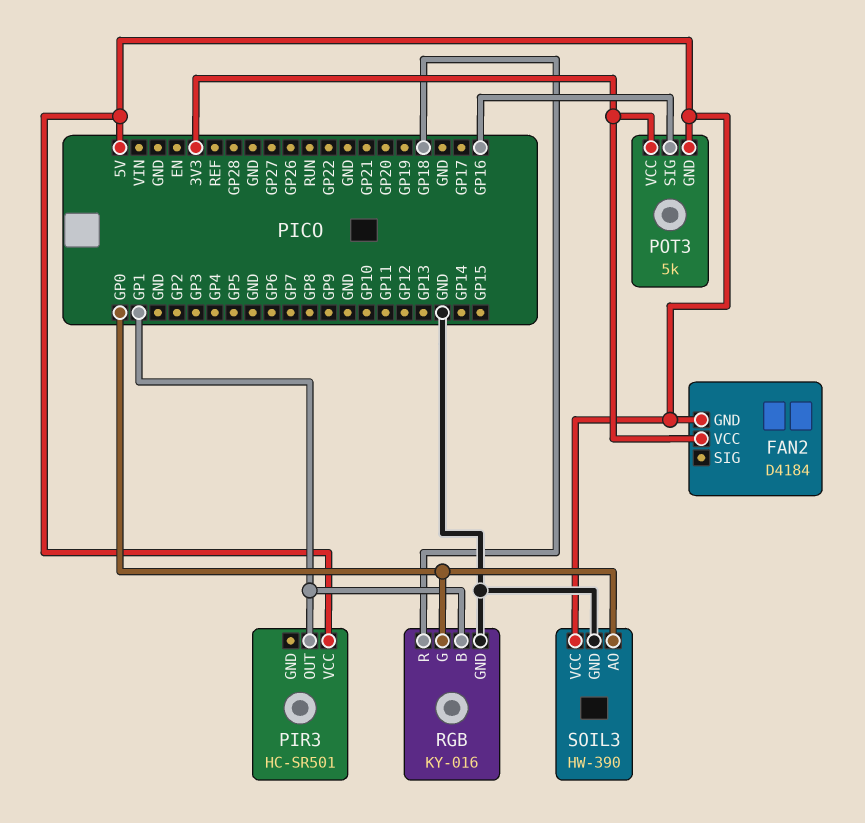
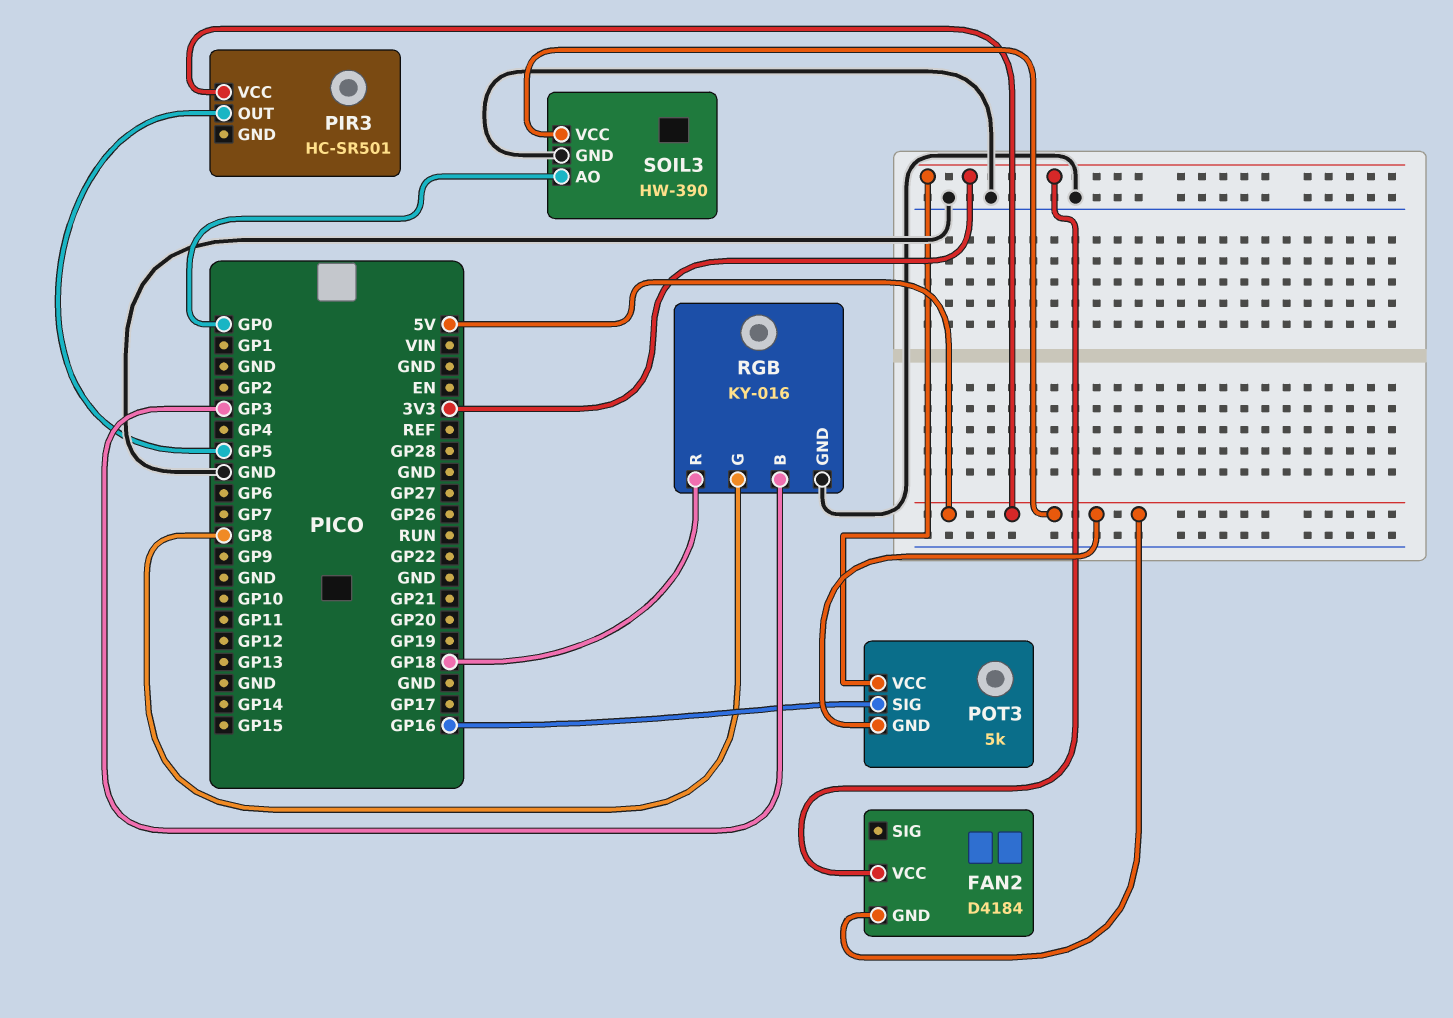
PIR3 pin OUT: GP1 -> GP5
RGB pin B: GP1 -> GP3
RGB pin G: GP0 -> GP8

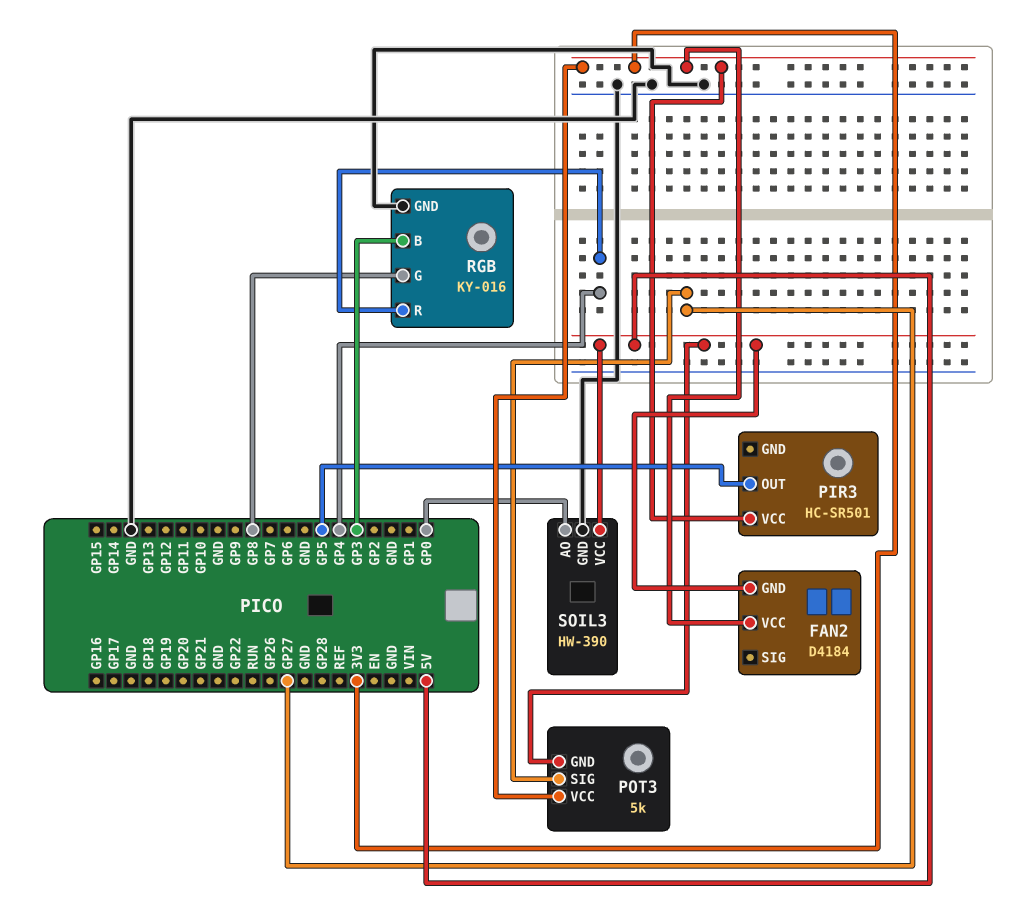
PIR3 pin VCC: 5V -> 3V3
POT3 pin SIG: GP16 -> GP27
RGB pin R: GP18 -> GP4

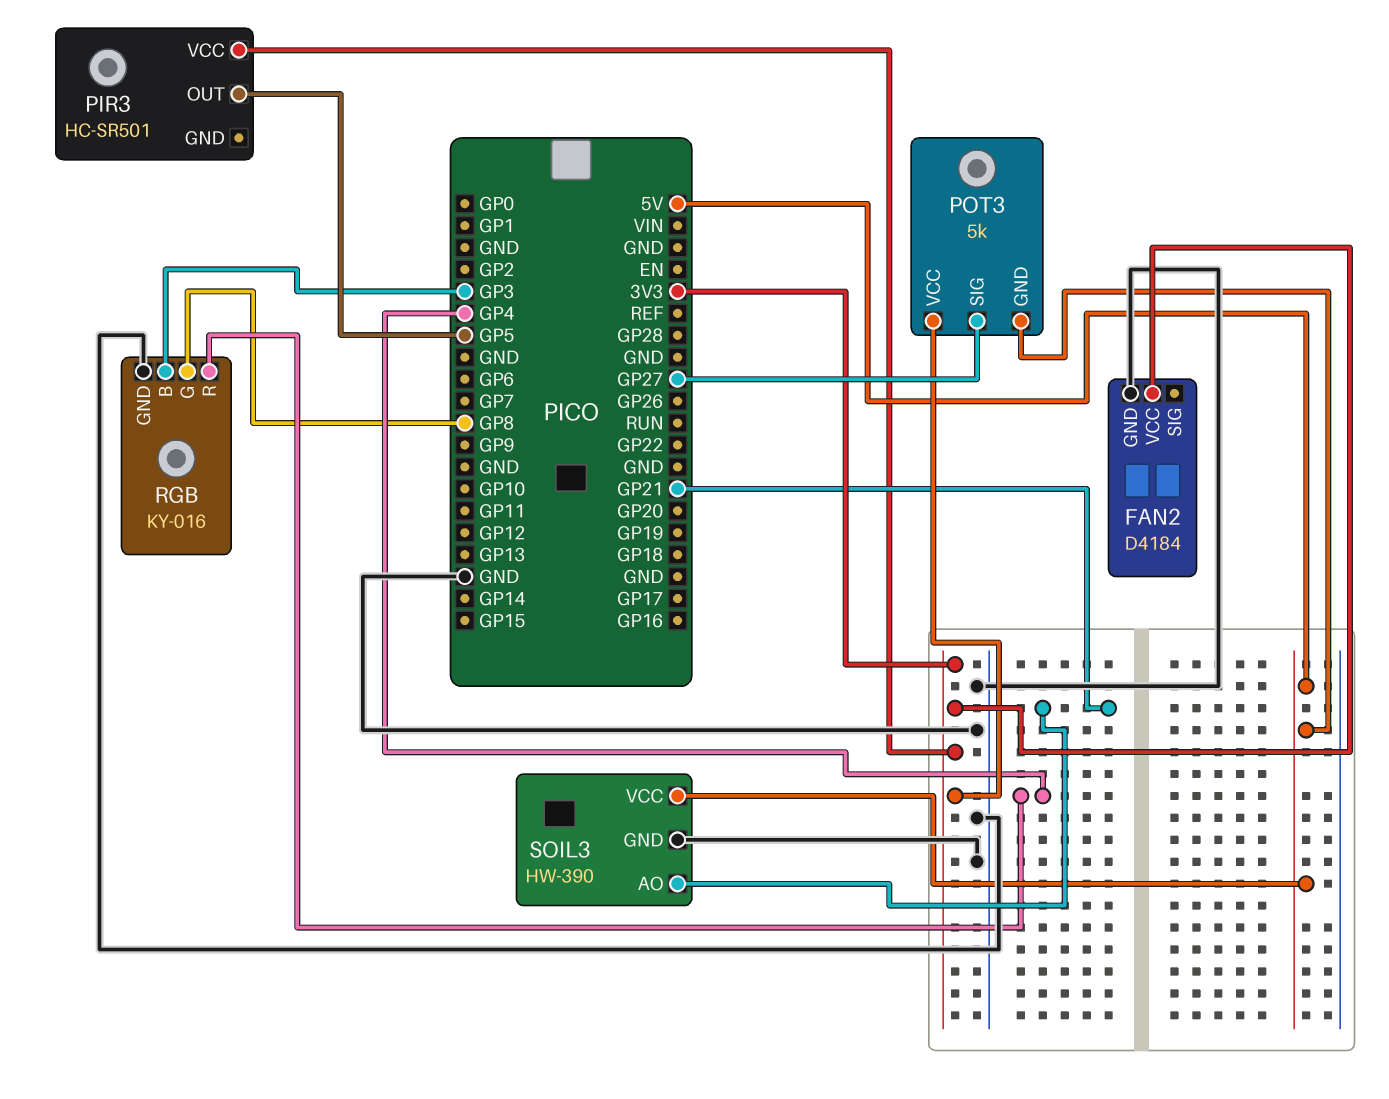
FAN2 pin GND: 5V -> GND
SOIL3 pin AO: GP0 -> GP21

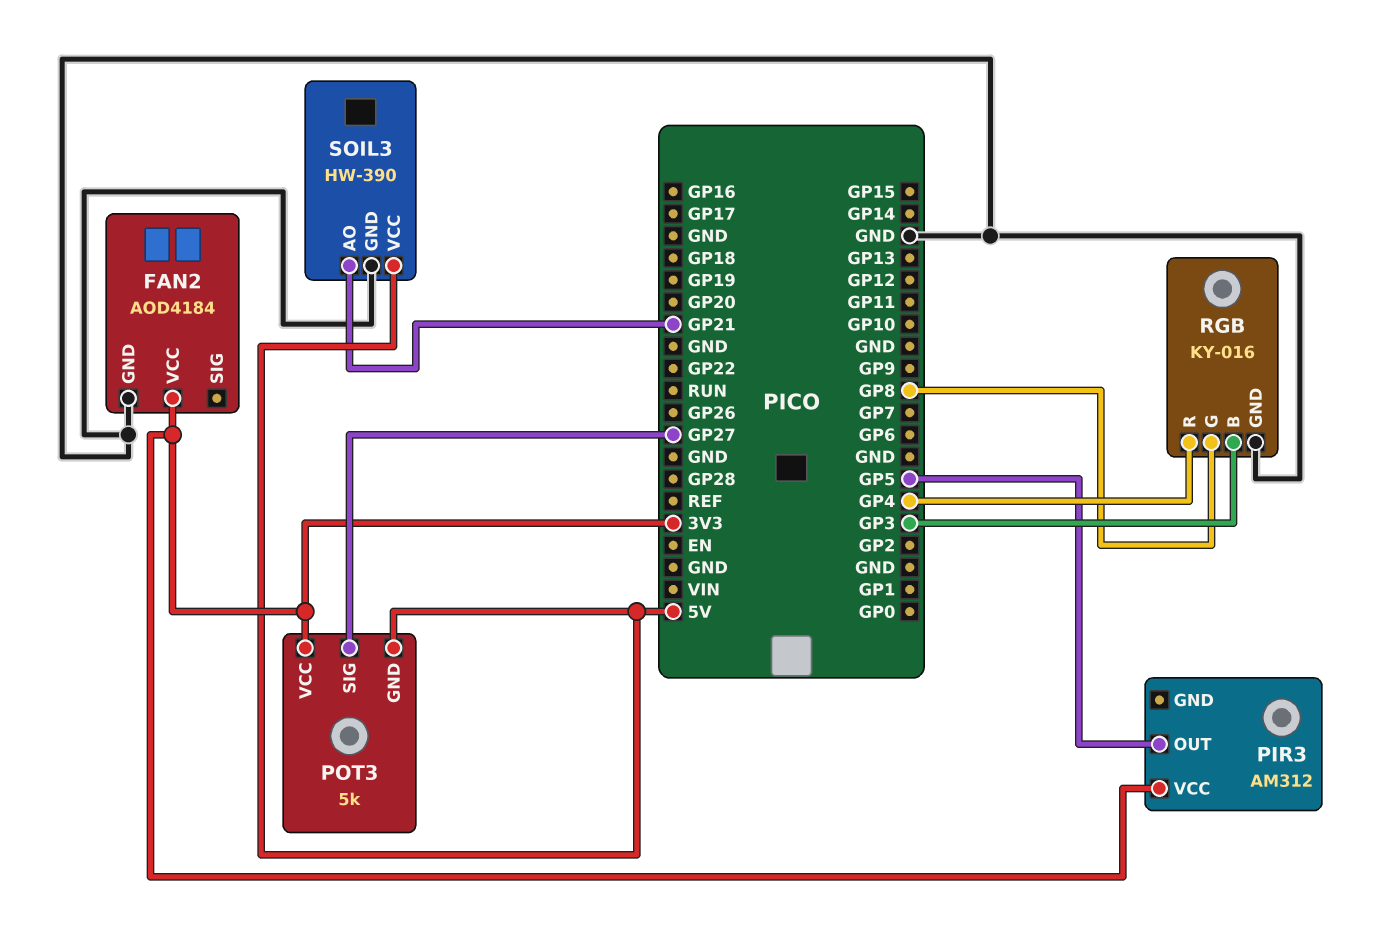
FAN2: D4184 -> AOD4184
PIR3: HC-SR501 -> AM312

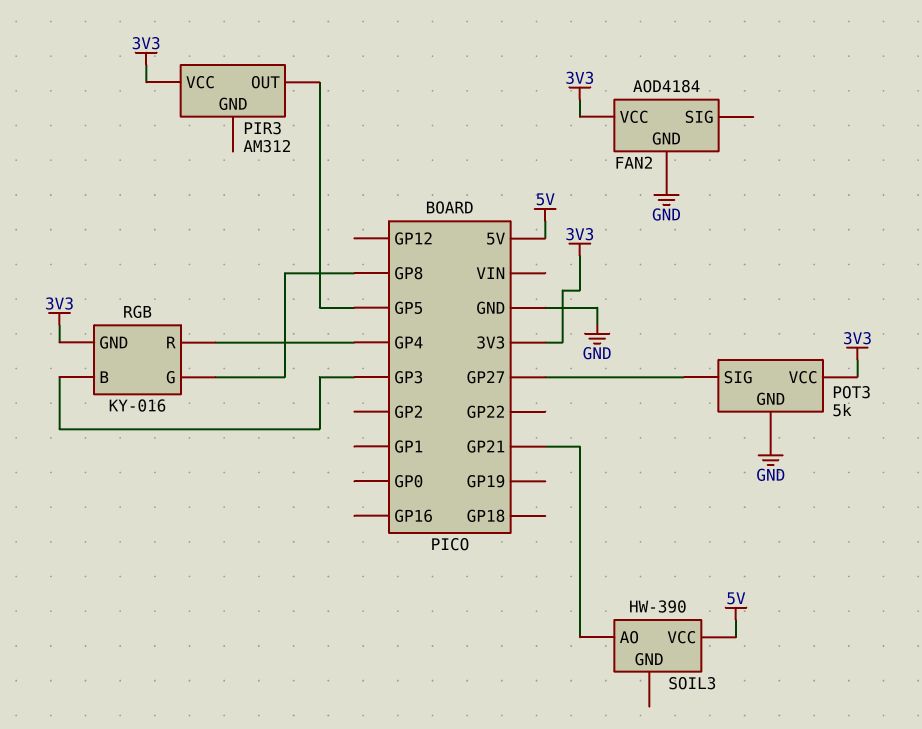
POT3 pin GND: 5V -> GND
RGB pin GND: GND -> 3V3
SOIL3 pin GND: GND -> none

